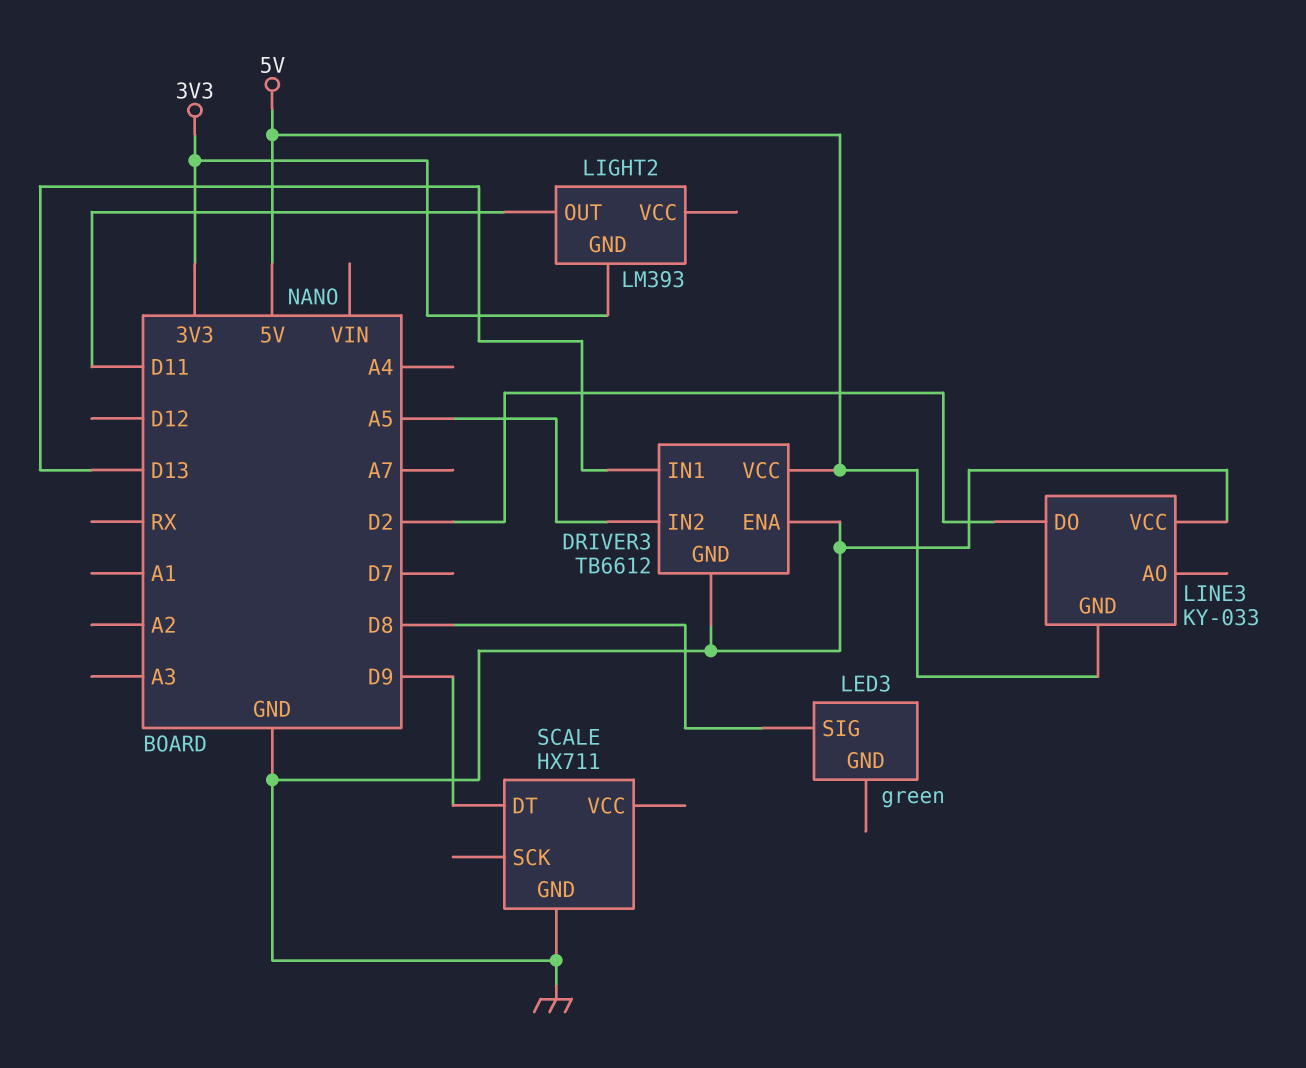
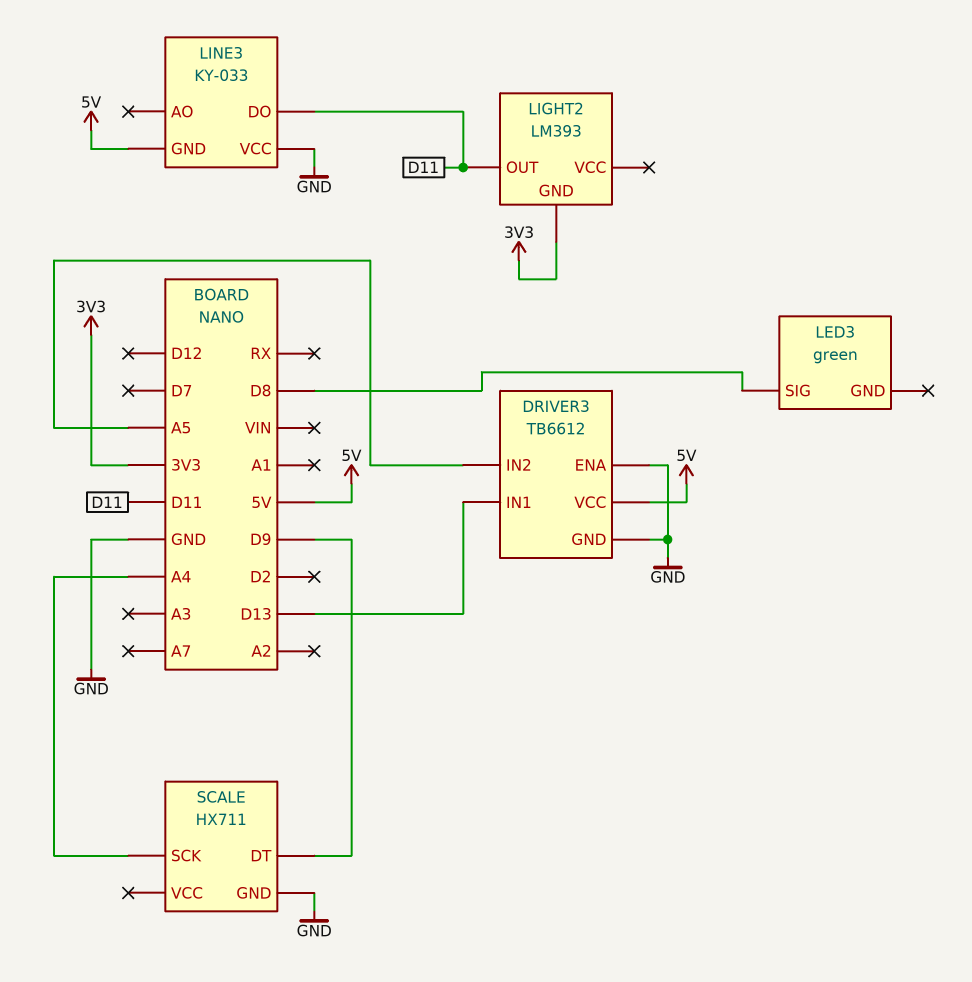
LINE3 pin DO: D2 -> D11
SCALE pin SCK: none -> A4

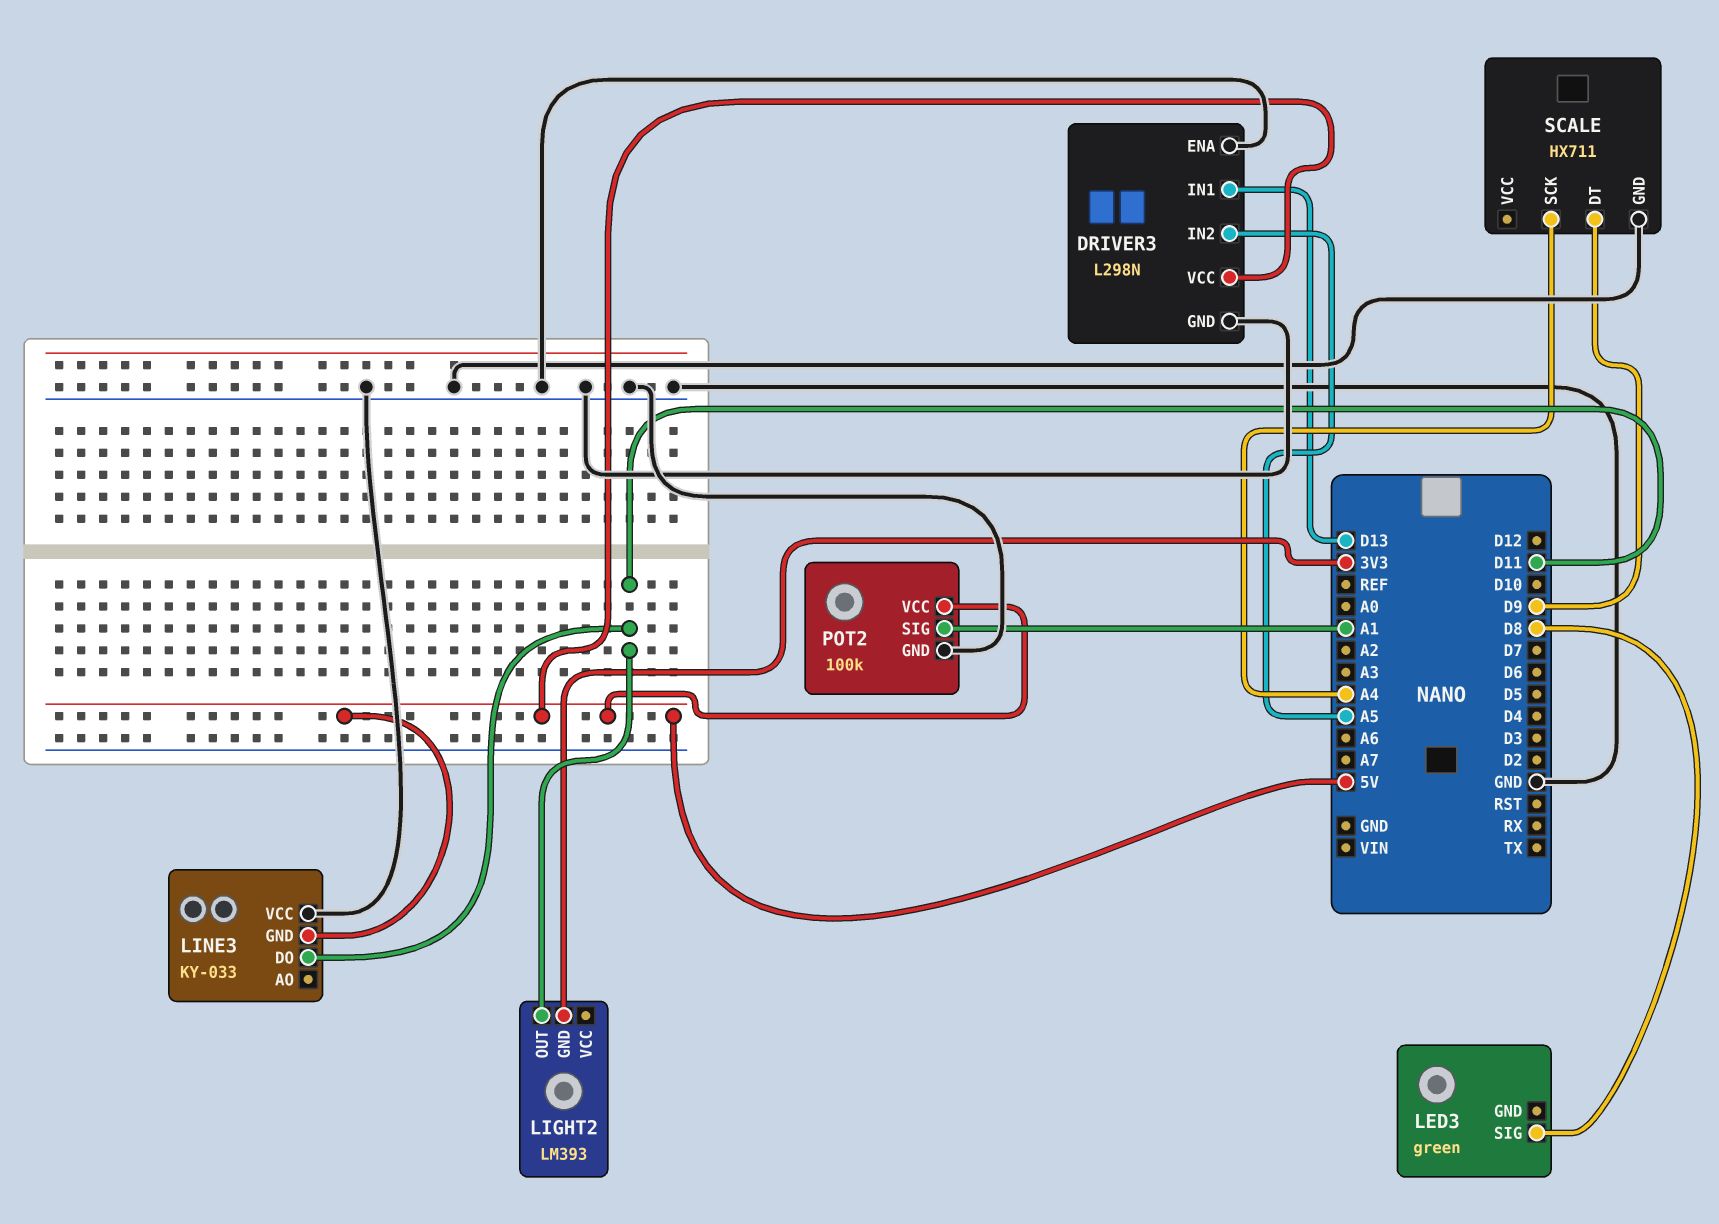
DRIVER3: TB6612 -> L298N
POT2: none -> 100k
POT2 pin GND: none -> GND
POT2 pin SIG: none -> A1
POT2 pin VCC: none -> 5V

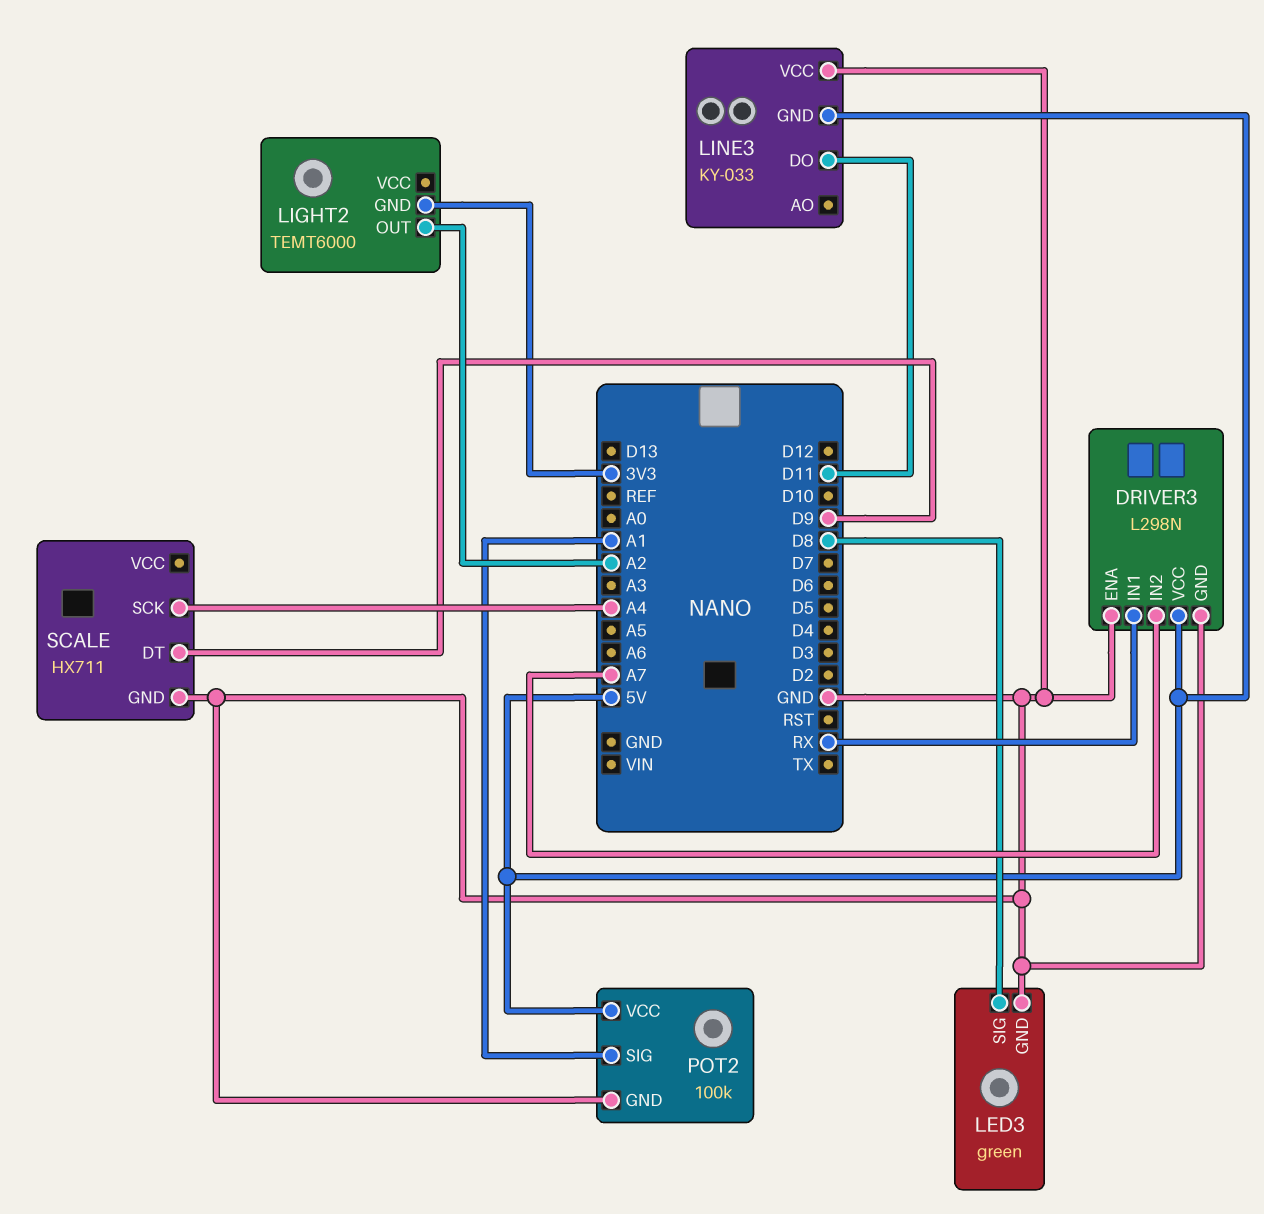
DRIVER3 pin IN1: D13 -> RX
DRIVER3 pin IN2: A5 -> A7
LED3 pin GND: none -> GND
LIGHT2: LM393 -> TEMT6000
LIGHT2 pin OUT: D11 -> A2

